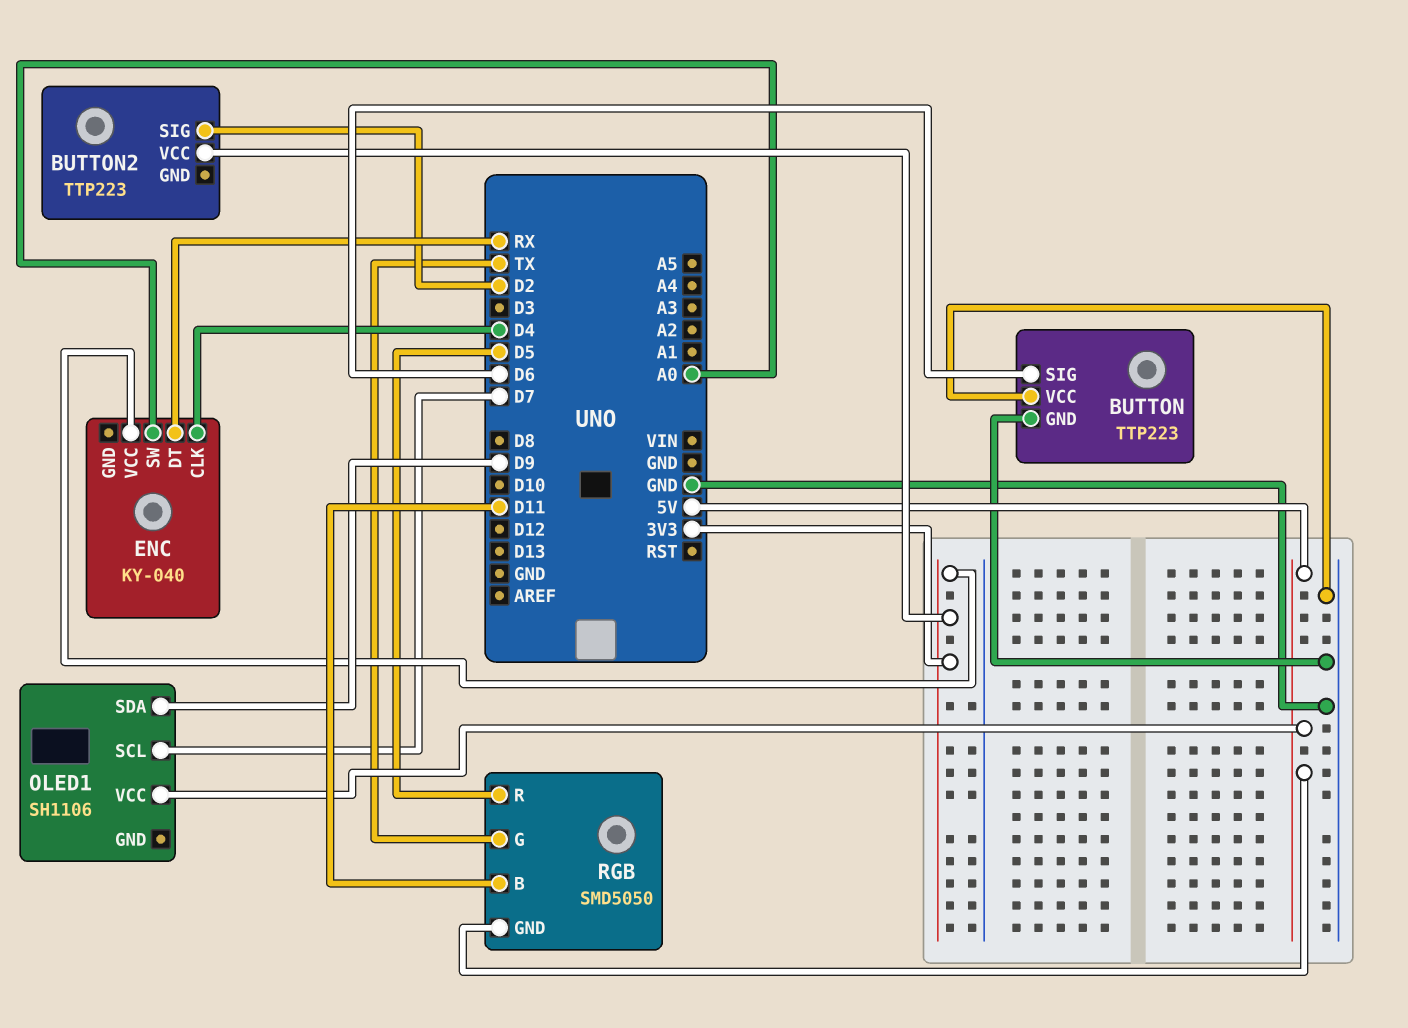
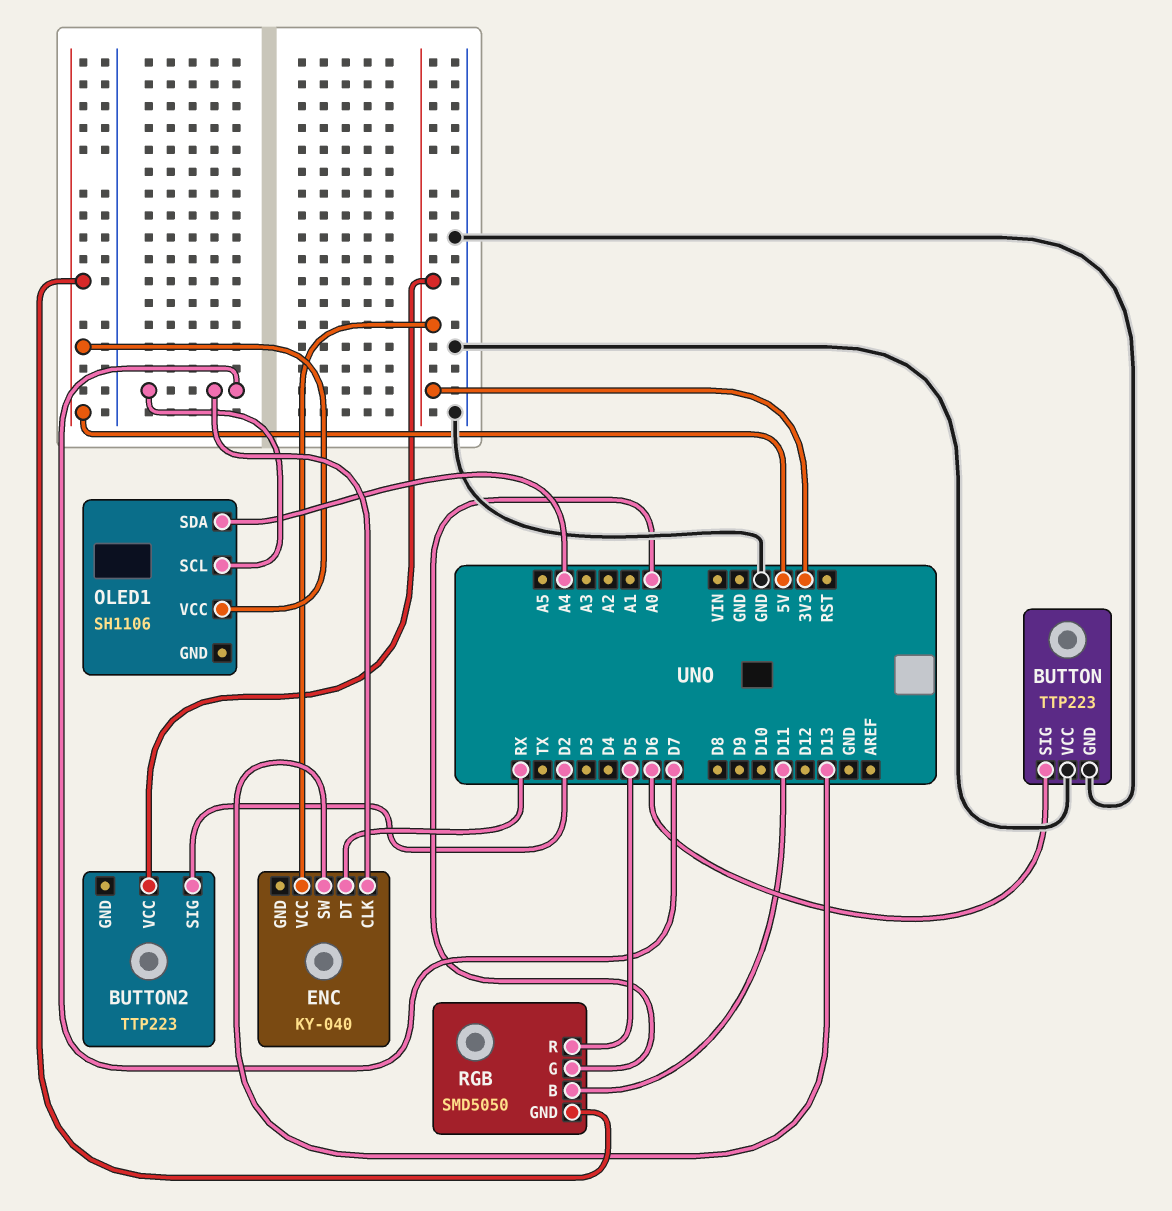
ENC pin CLK: D4 -> D7
ENC pin SW: A0 -> D13
OLED1 pin SDA: D9 -> A4
RGB pin G: TX -> A0

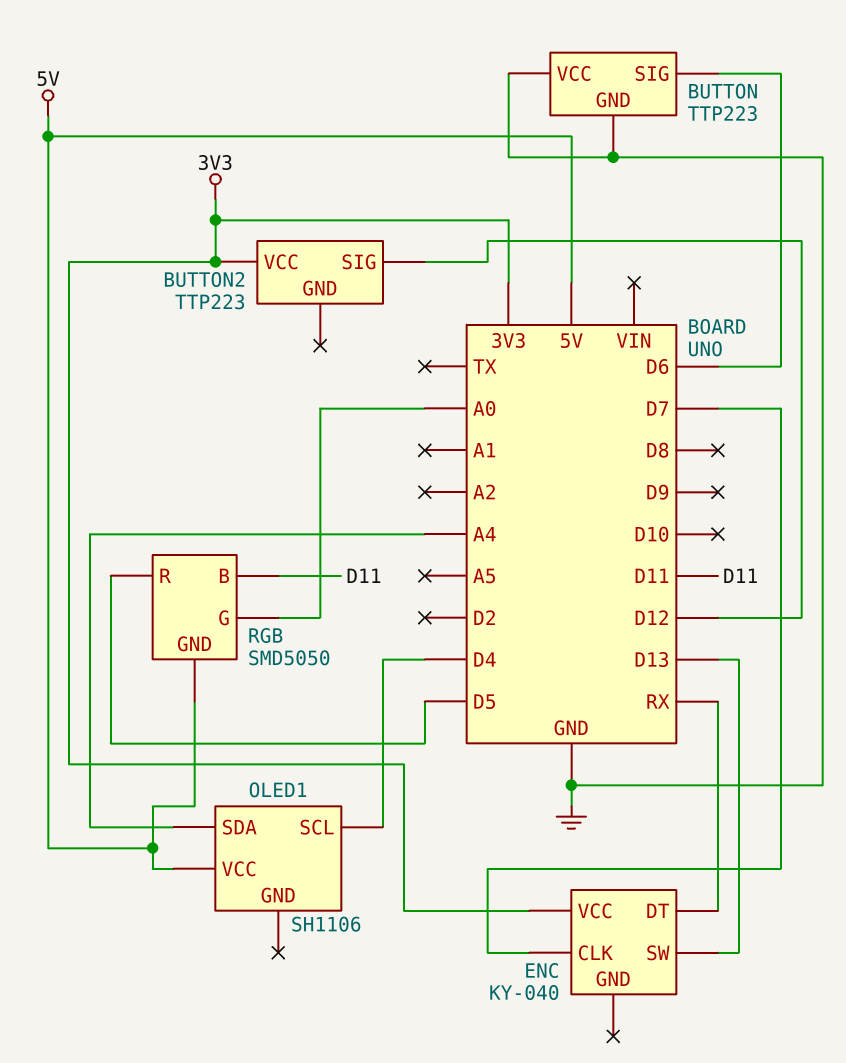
BUTTON2 pin SIG: D2 -> D12
OLED1 pin SCL: D7 -> D4

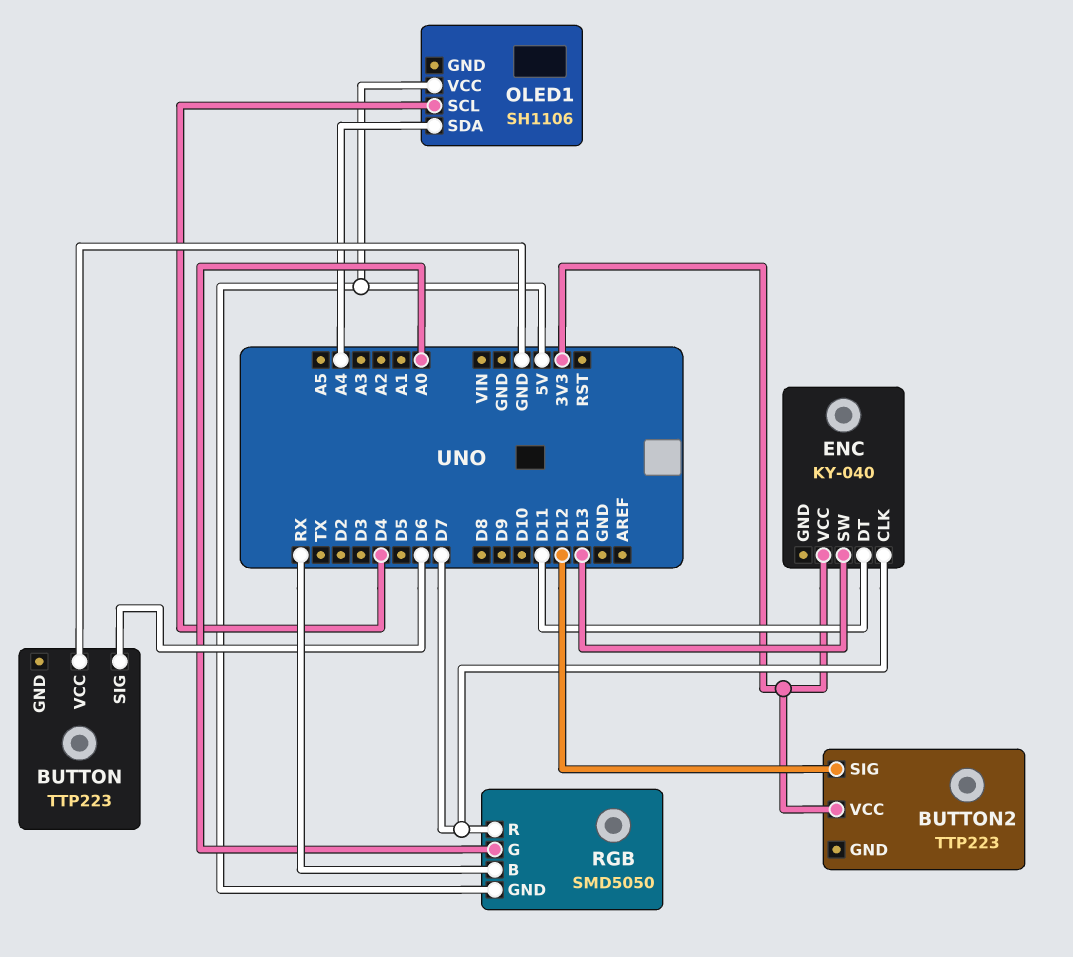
BUTTON pin GND: GND -> none
ENC pin DT: RX -> D11
RGB pin B: D11 -> RX
RGB pin R: D5 -> D7

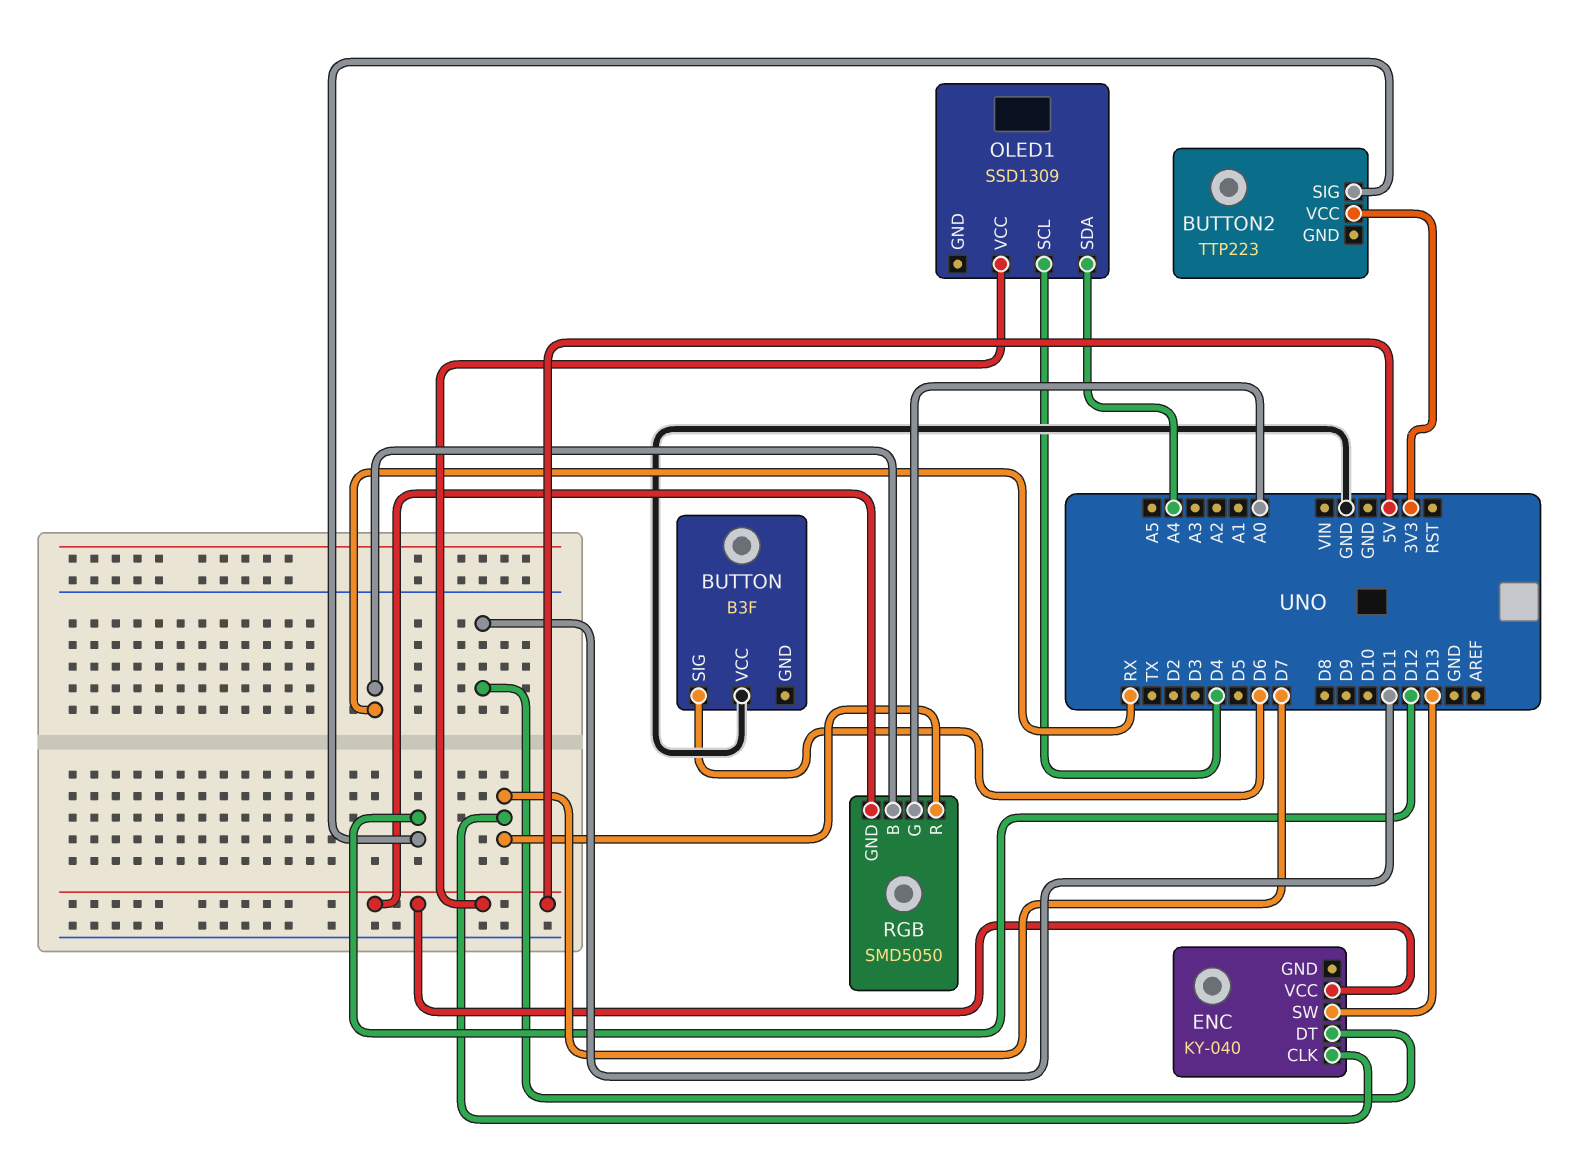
BUTTON: TTP223 -> B3F
ENC pin VCC: 3V3 -> 5V
OLED1: SH1106 -> SSD1309

